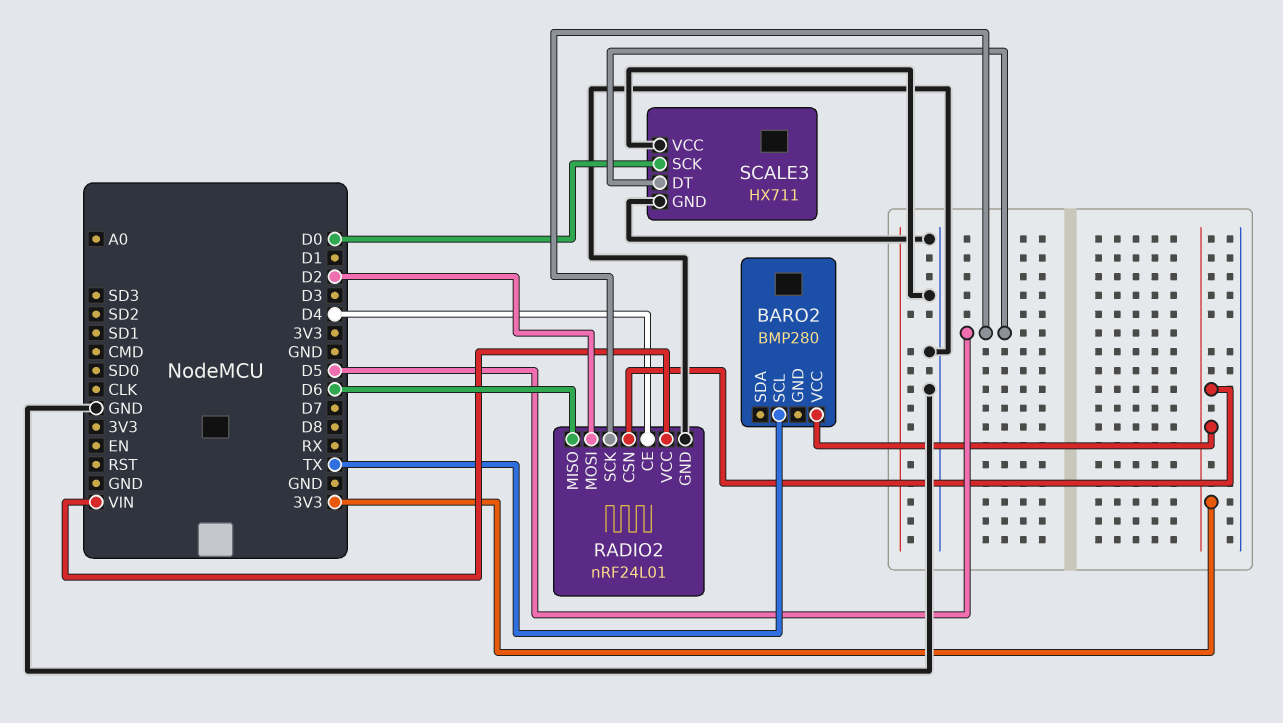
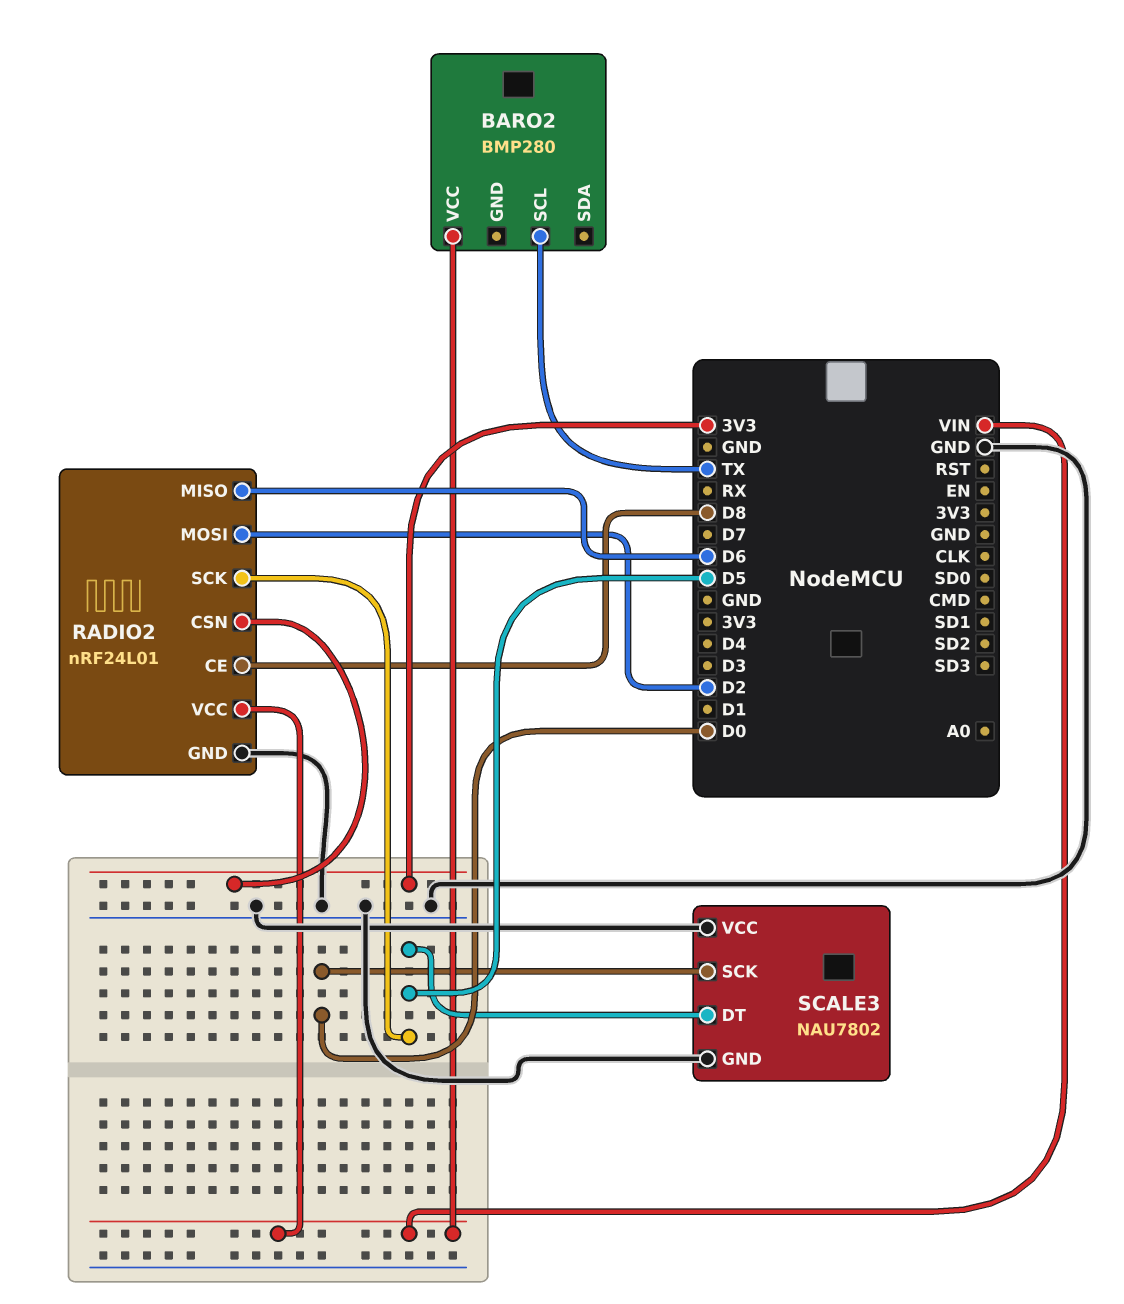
BARO2 pin VCC: 3V3 -> VIN
RADIO2 pin CE: D4 -> D8
SCALE3: HX711 -> NAU7802

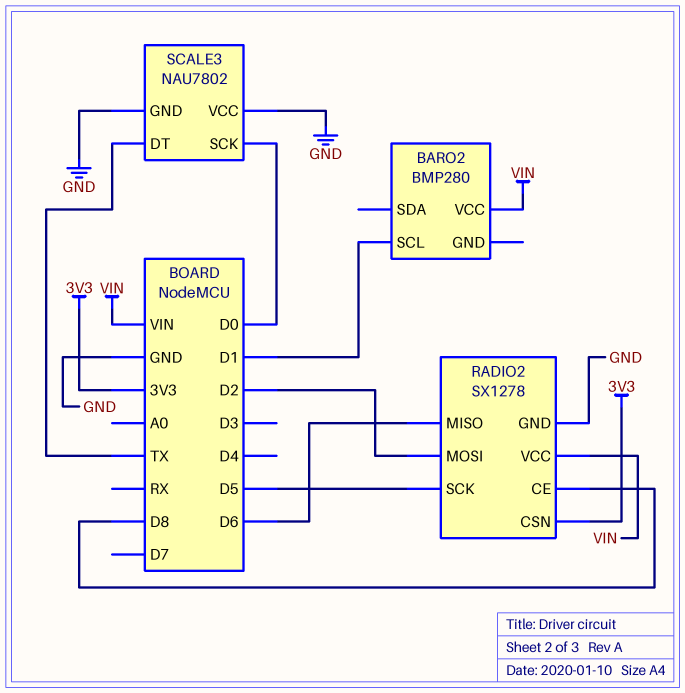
BARO2 pin SCL: TX -> D1
RADIO2: nRF24L01 -> SX1278
SCALE3 pin DT: D5 -> TX

